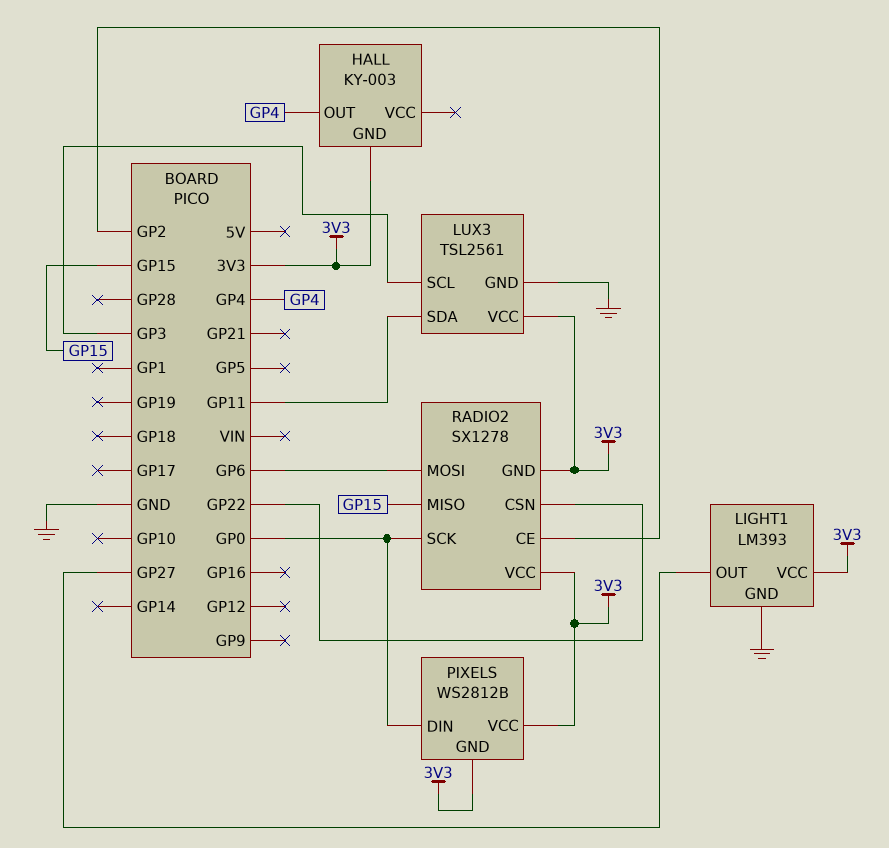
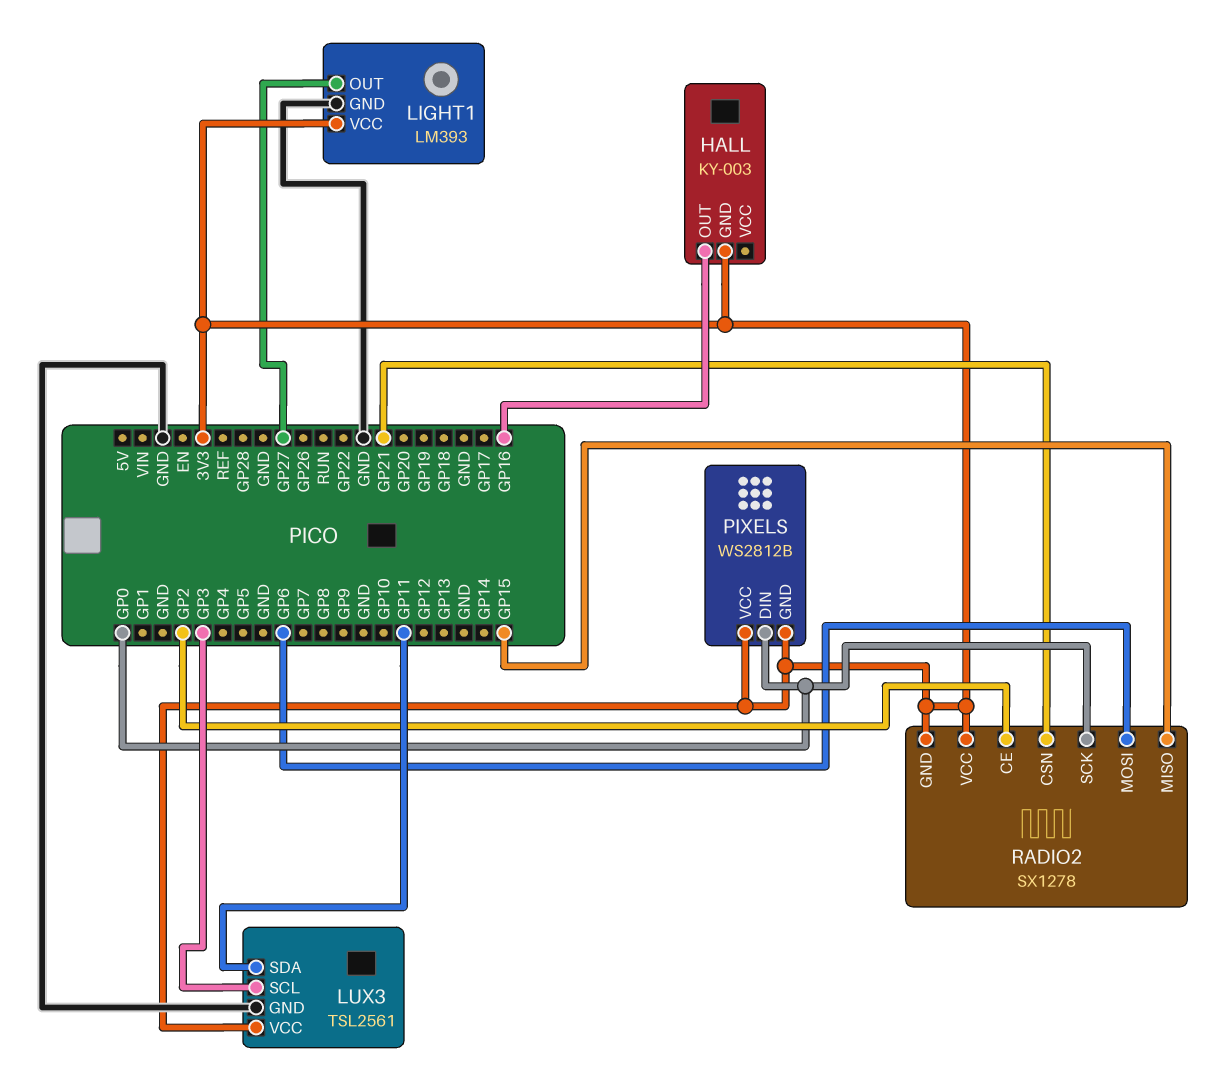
HALL pin OUT: GP4 -> GP16
RADIO2 pin CSN: GP22 -> GP21

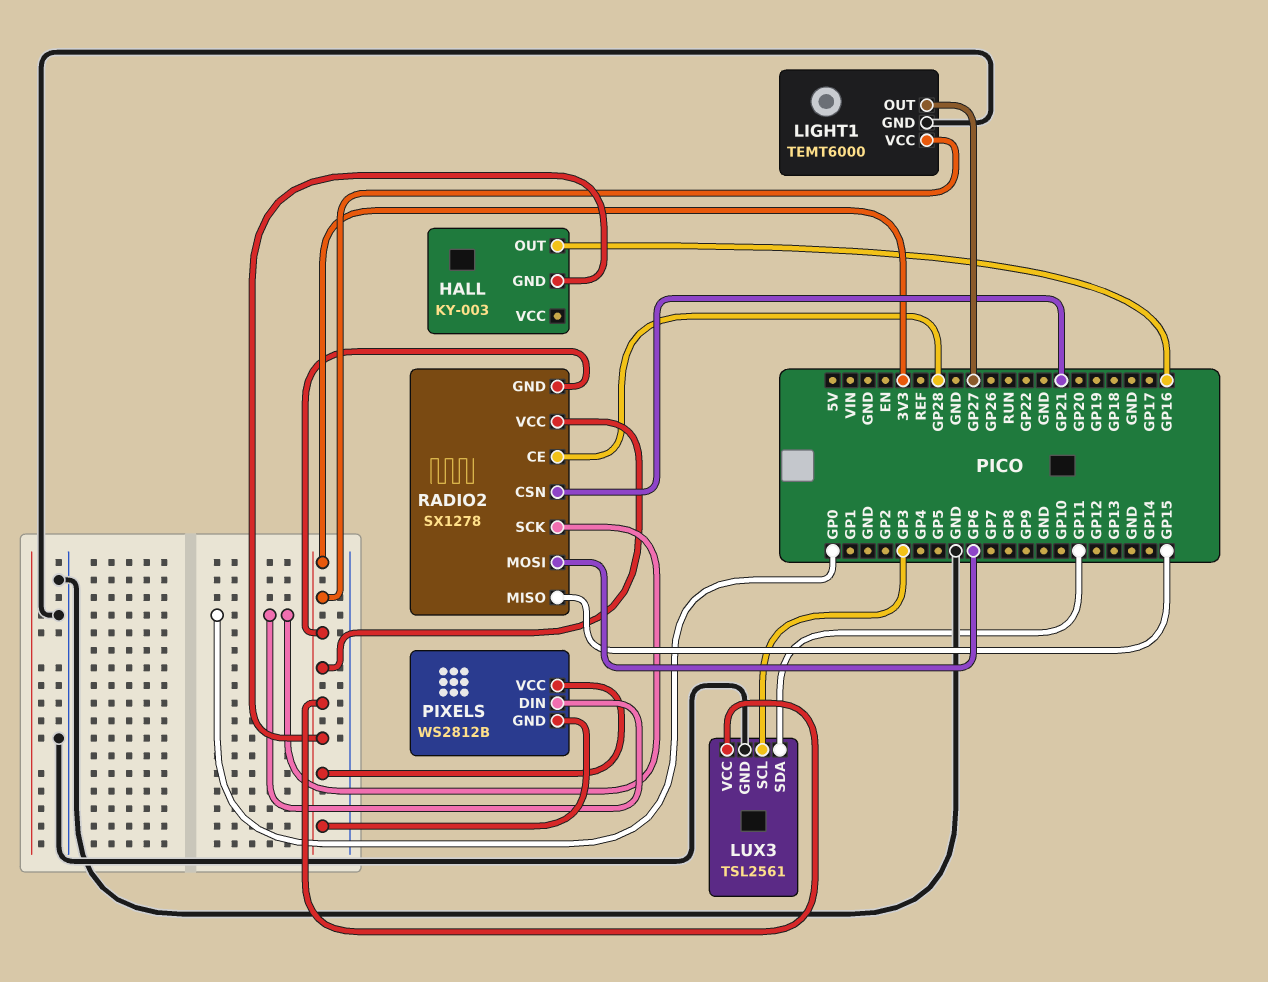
LIGHT1: LM393 -> TEMT6000
RADIO2 pin CE: GP2 -> GP28

